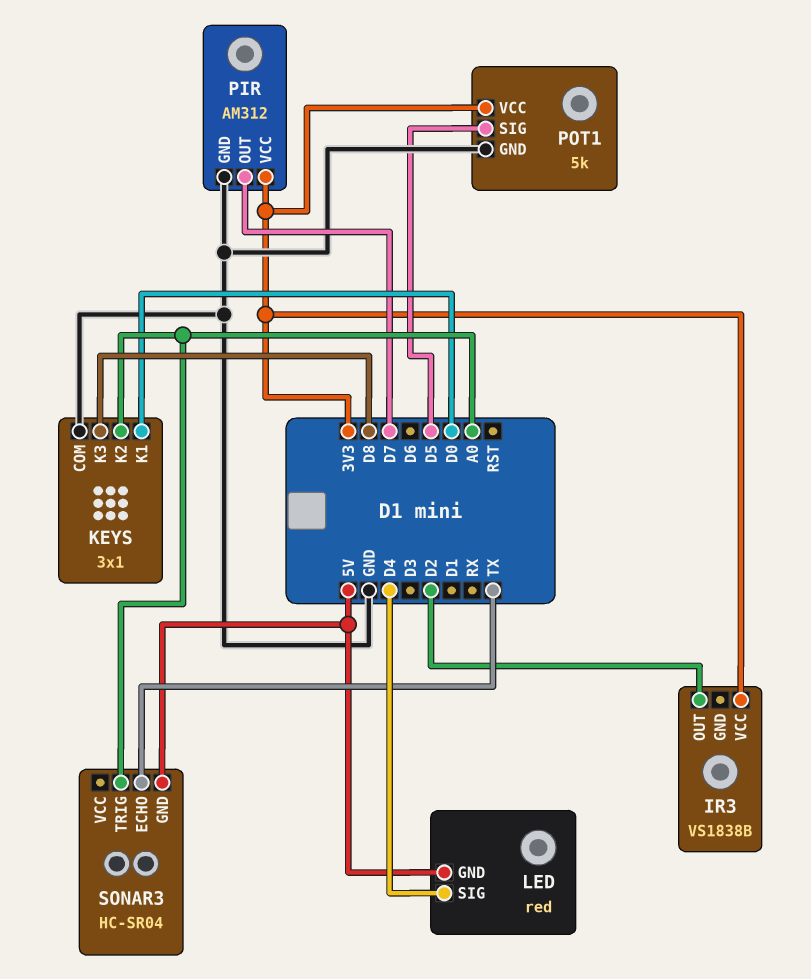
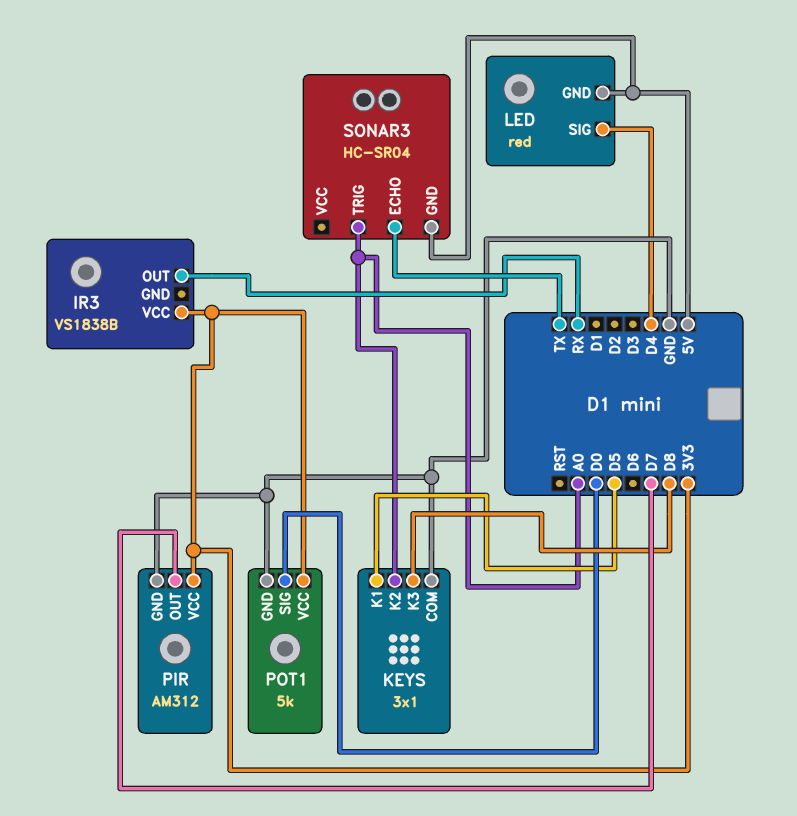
IR3 pin OUT: D2 -> RX
KEYS pin K1: D0 -> D5
POT1 pin SIG: D5 -> D0

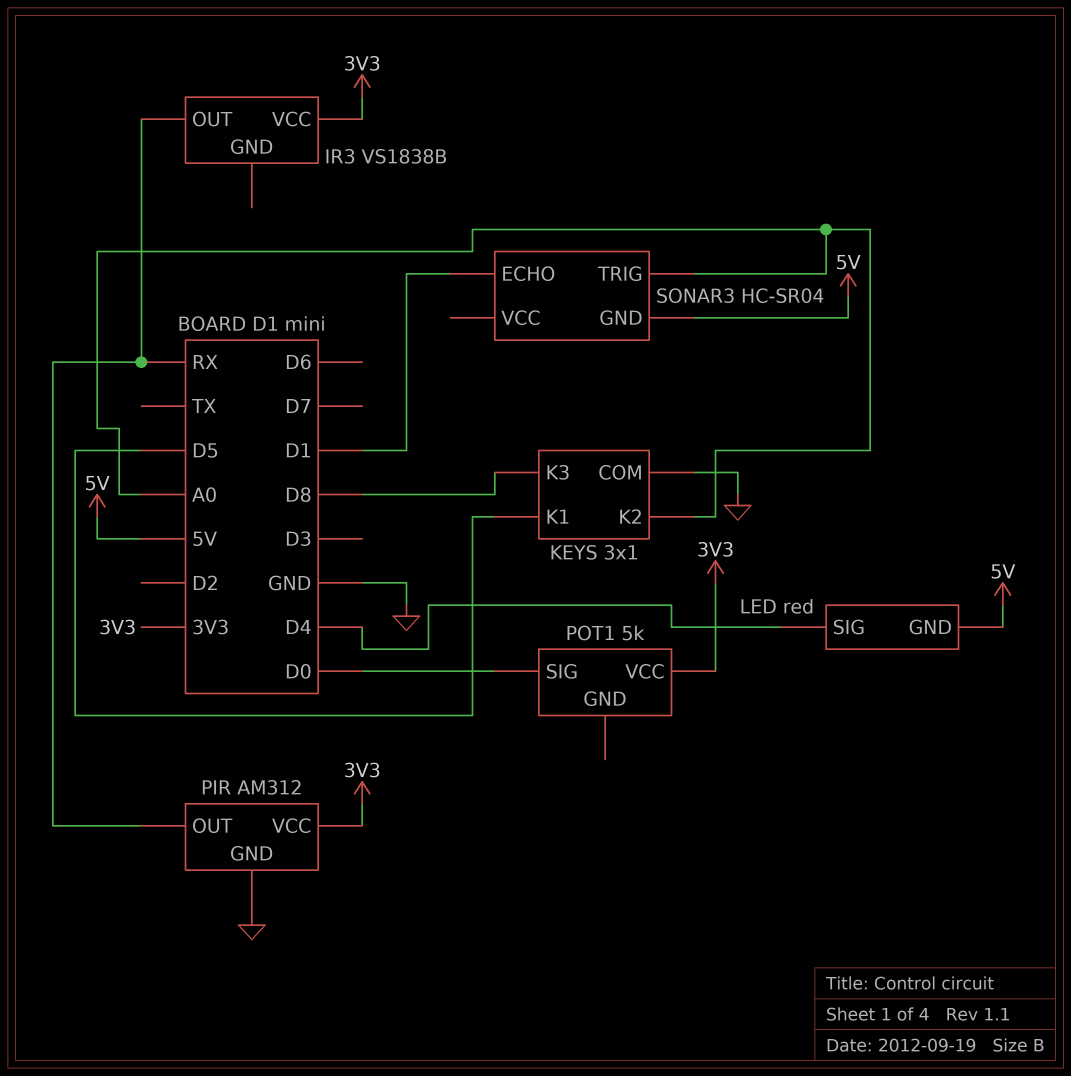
PIR pin OUT: D7 -> RX
POT1 pin GND: GND -> none
SONAR3 pin ECHO: TX -> D1

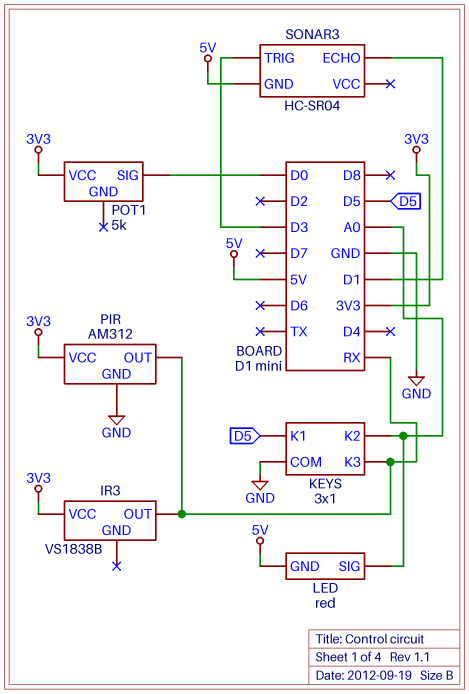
KEYS pin K3: D8 -> RX
LED pin SIG: D4 -> A0
SONAR3 pin TRIG: A0 -> D3

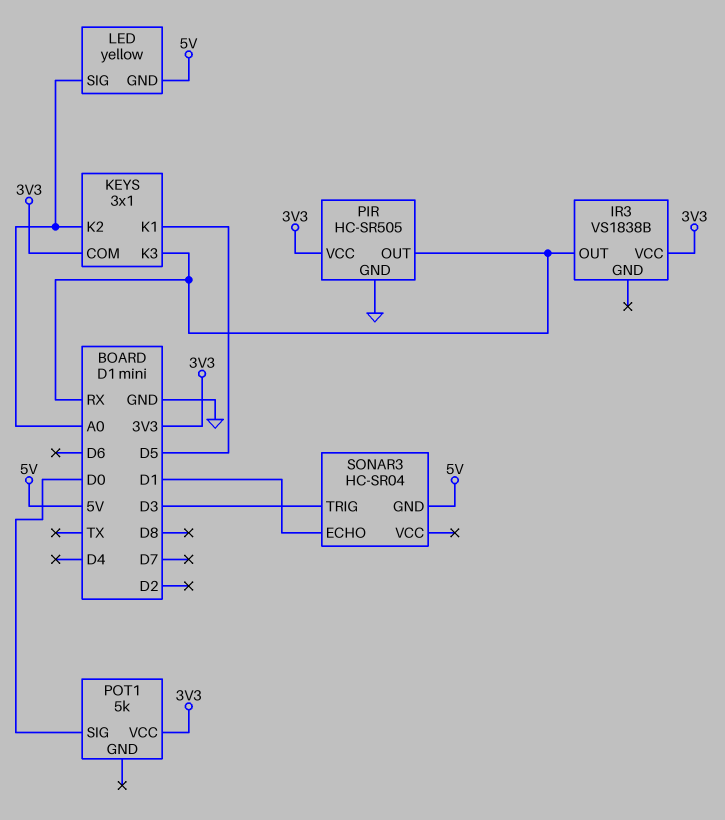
KEYS pin COM: GND -> 3V3
LED: red -> yellow
PIR: AM312 -> HC-SR505

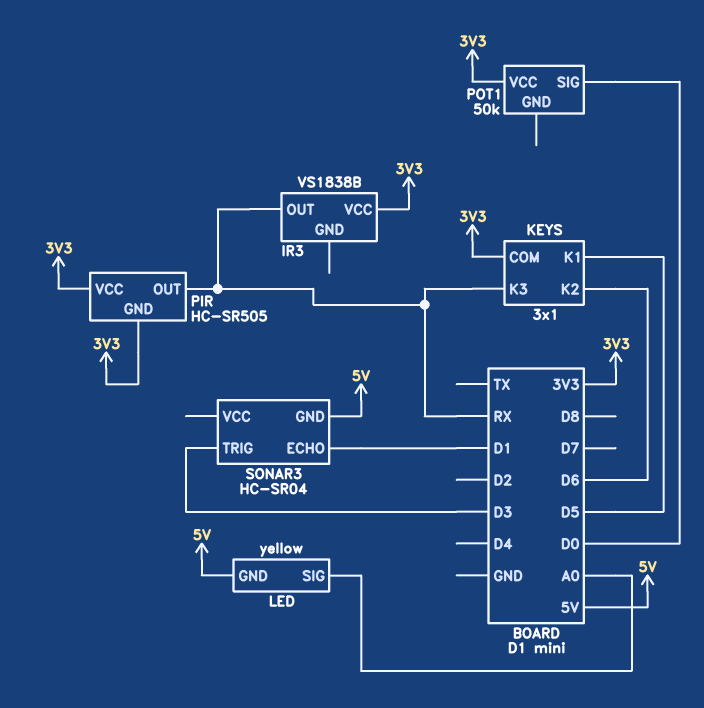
KEYS pin K2: A0 -> D6
PIR pin GND: GND -> 3V3
POT1: 5k -> 50k

